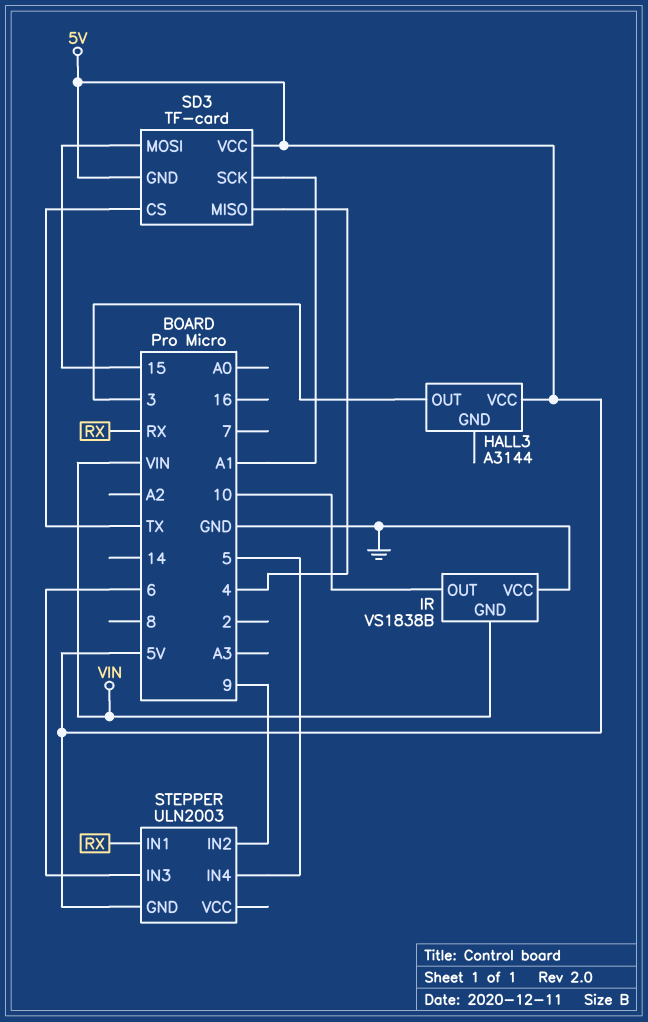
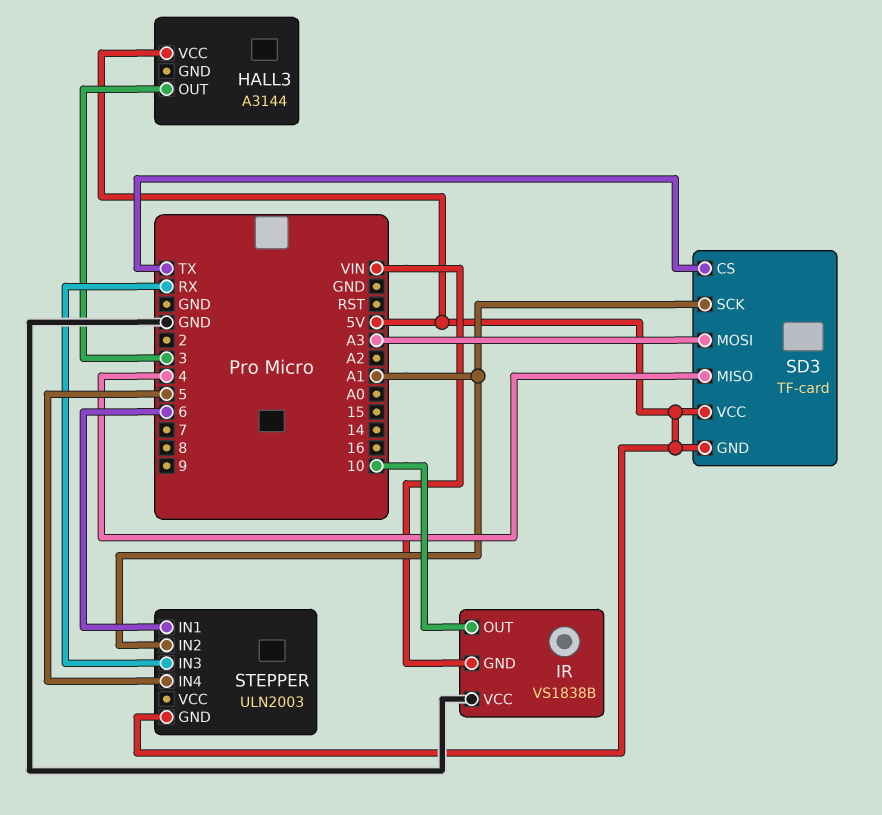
SD3 pin MOSI: 15 -> A3
STEPPER pin IN1: RX -> 6
STEPPER pin IN2: 9 -> A1
STEPPER pin IN3: 6 -> RX

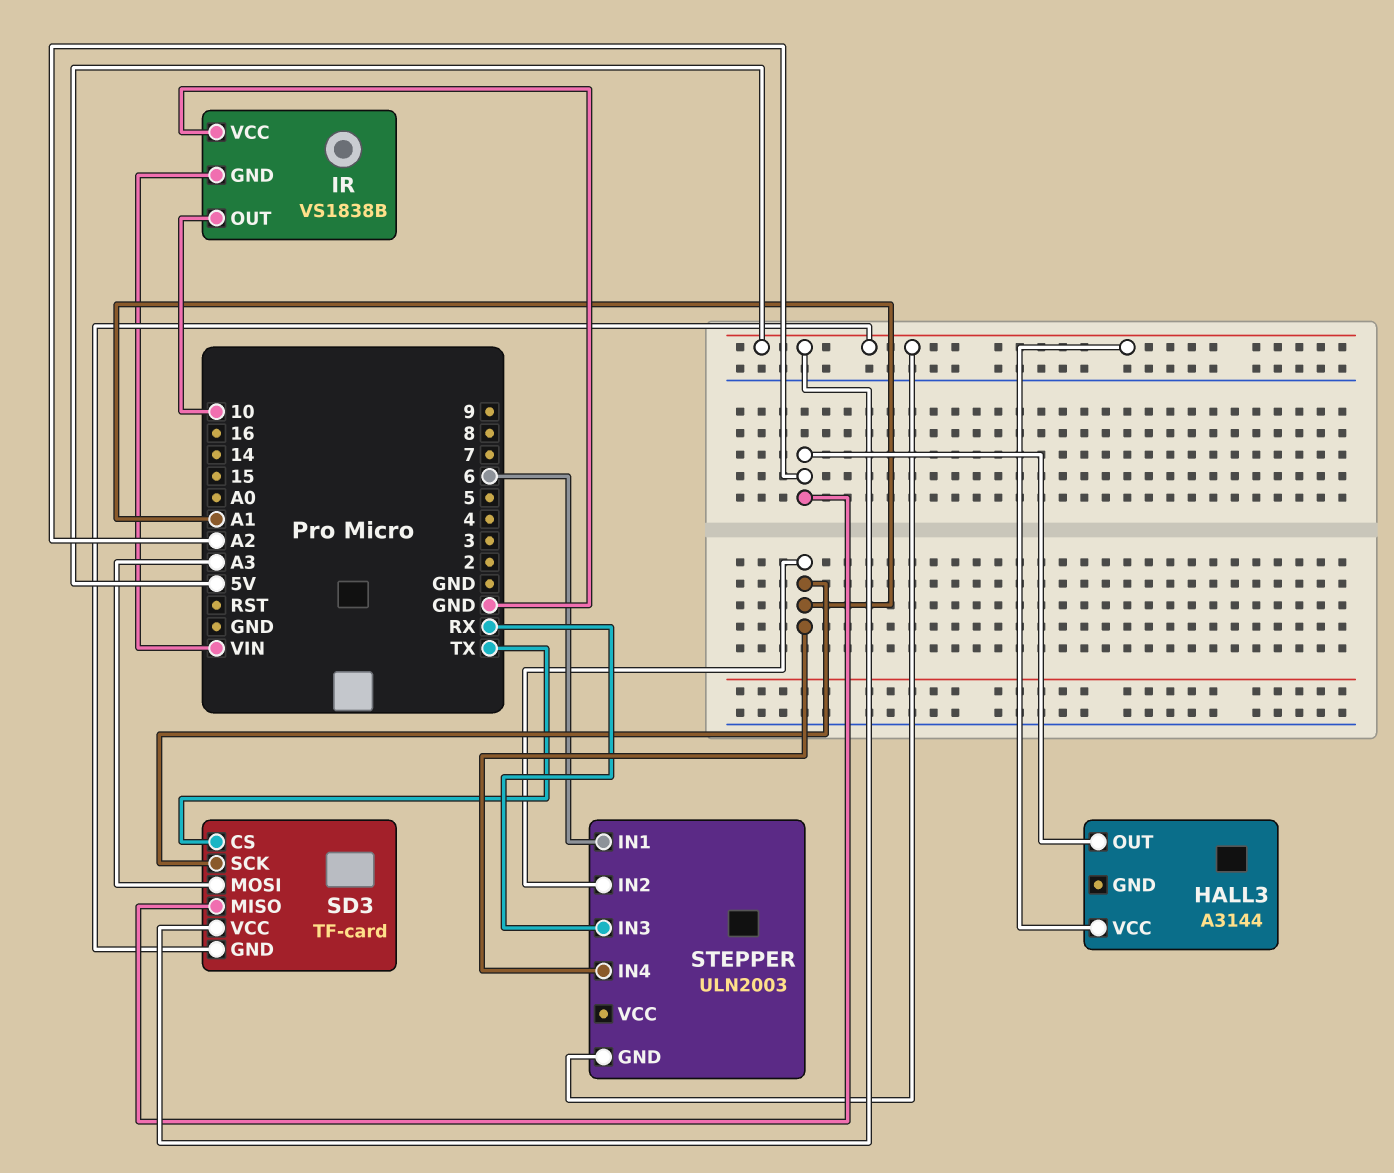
HALL3 pin OUT: 3 -> A2
SD3 pin MISO: 4 -> A2
STEPPER pin IN4: 5 -> A1

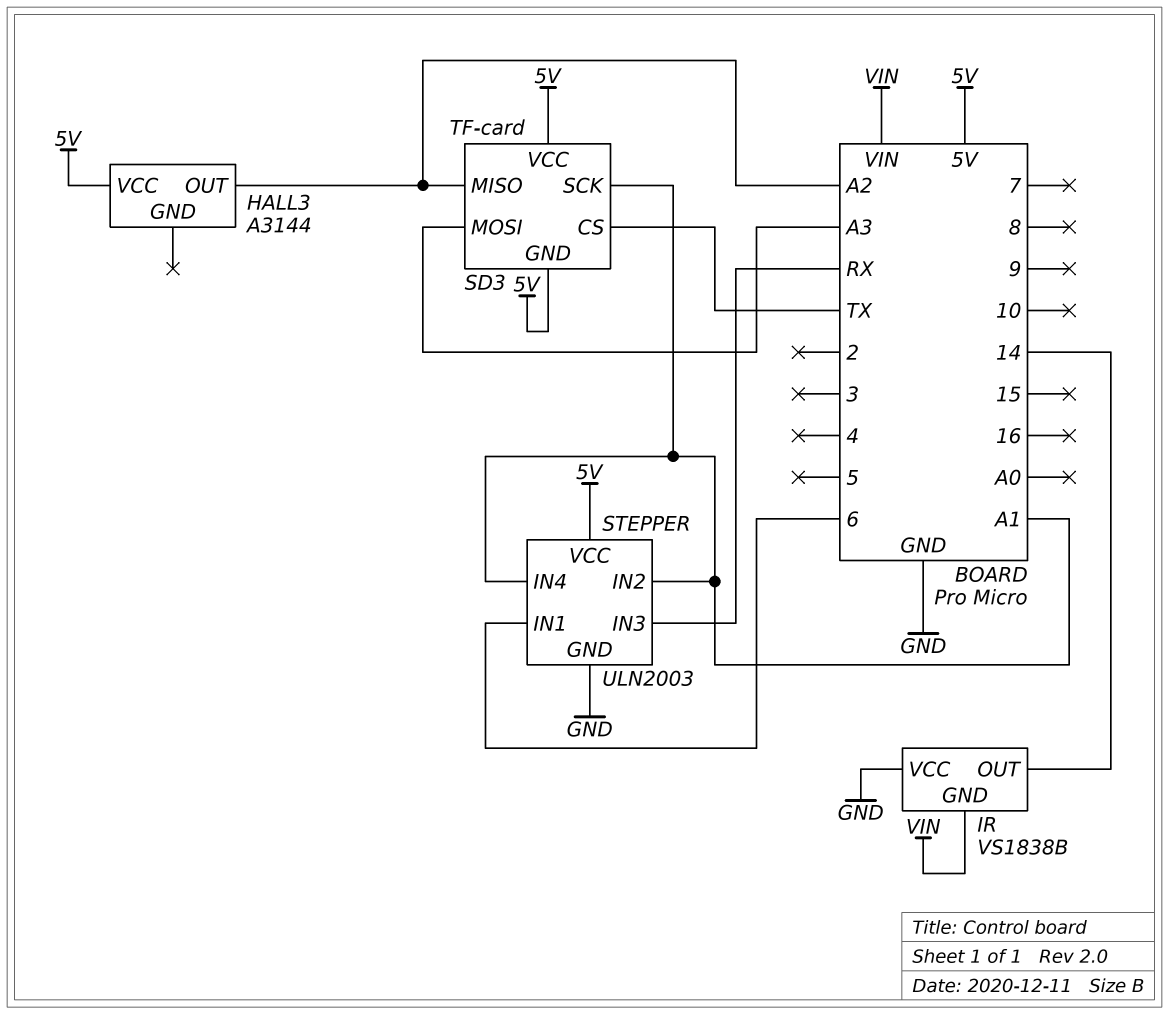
IR pin OUT: 10 -> 14
STEPPER pin GND: 5V -> GND
STEPPER pin VCC: none -> 5V

